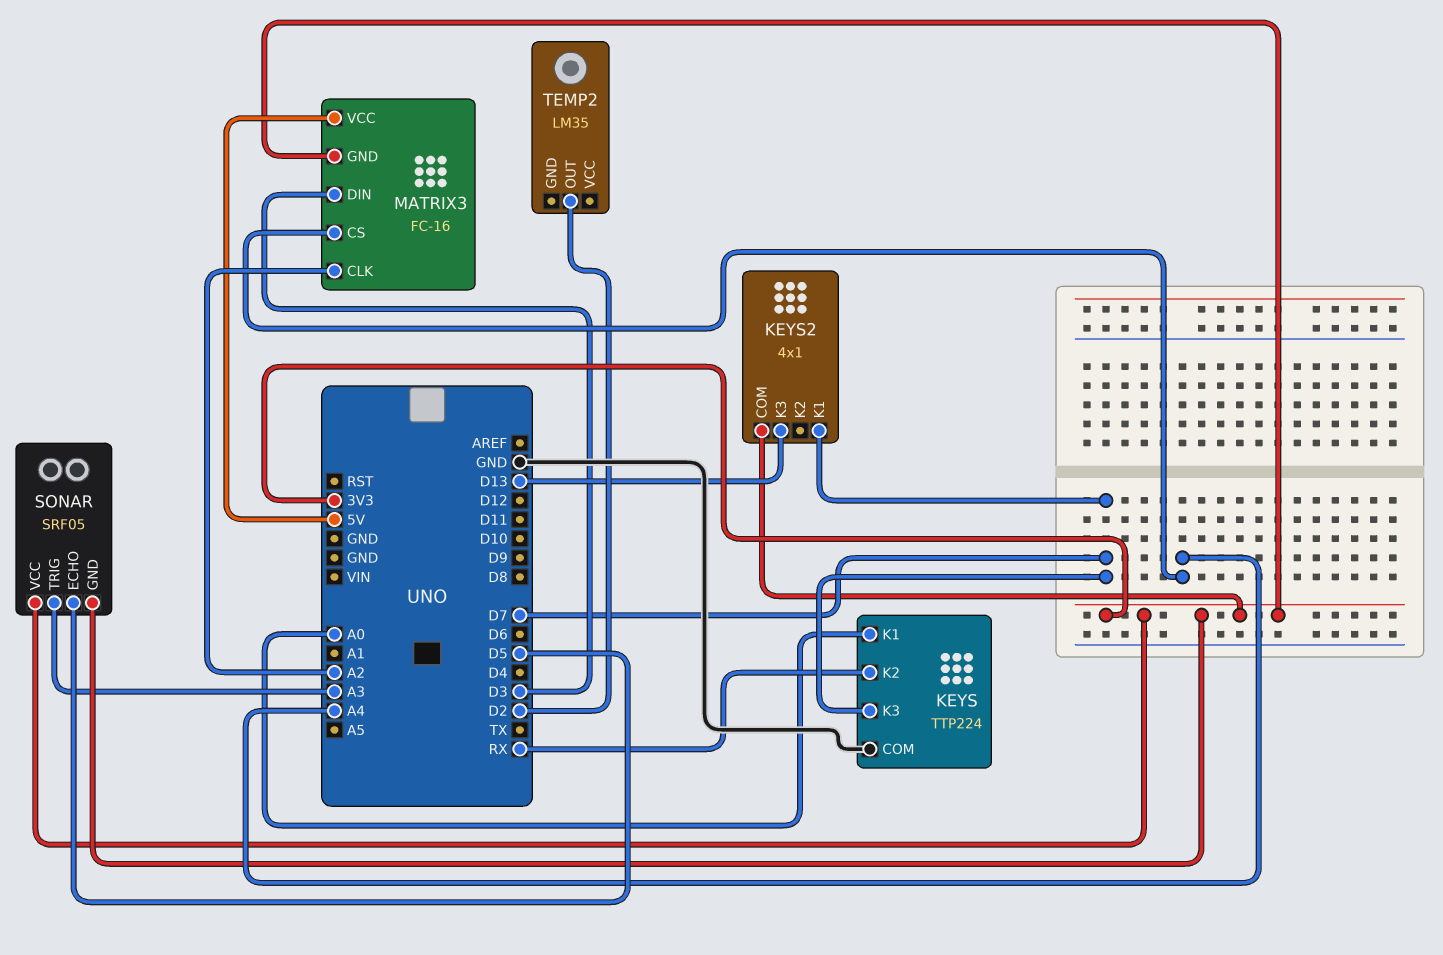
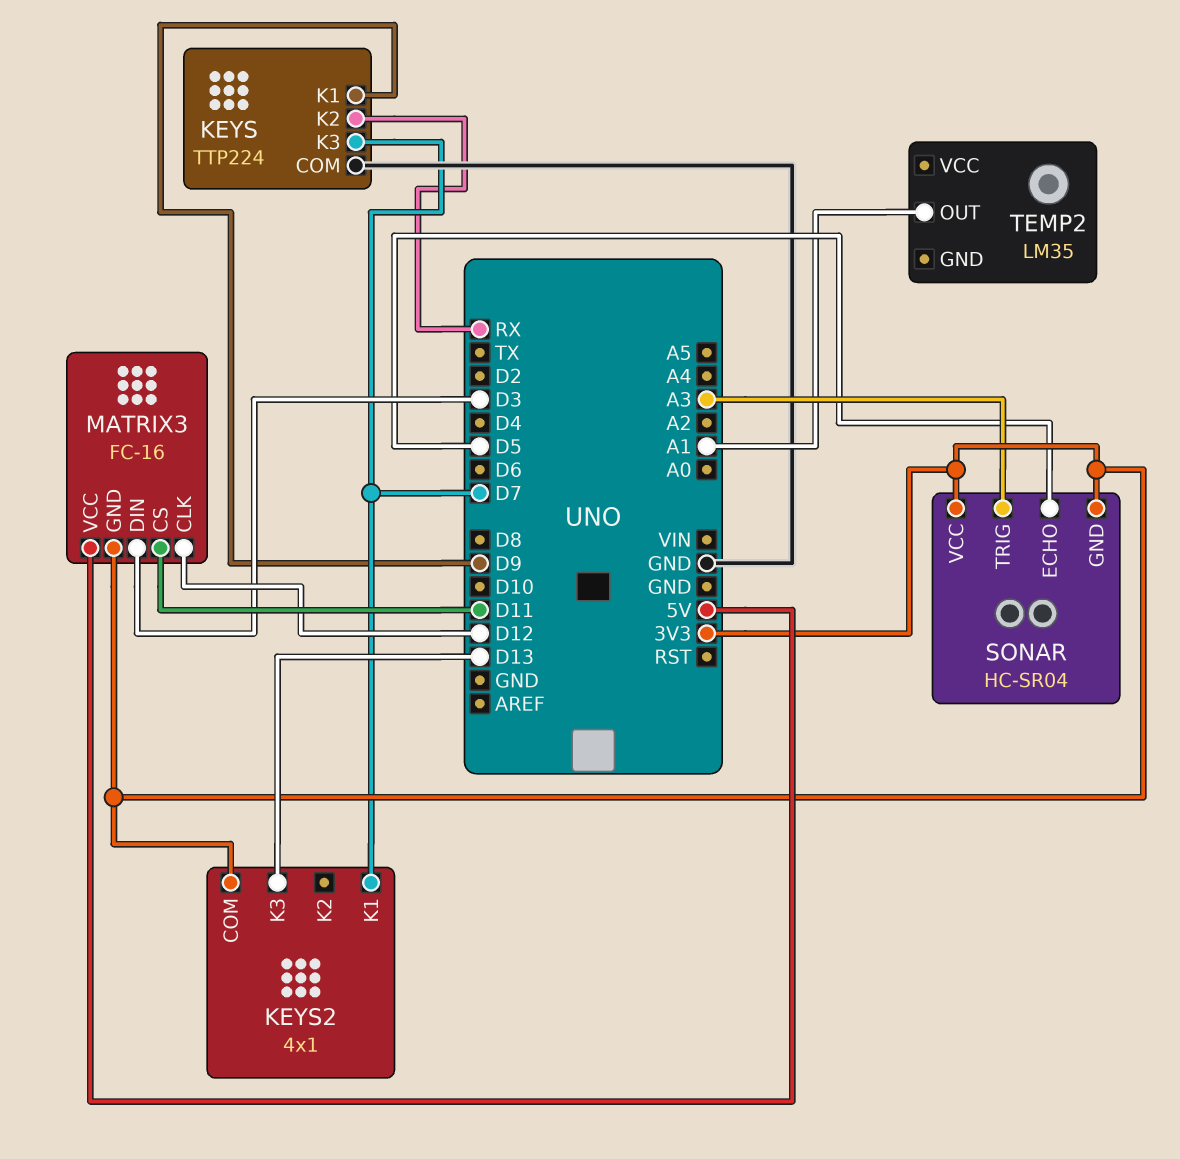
KEYS pin K1: A0 -> D9
MATRIX3 pin CLK: A2 -> D12
MATRIX3 pin CS: A4 -> D11
SONAR: SRF05 -> HC-SR04
TEMP2 pin OUT: D2 -> A1

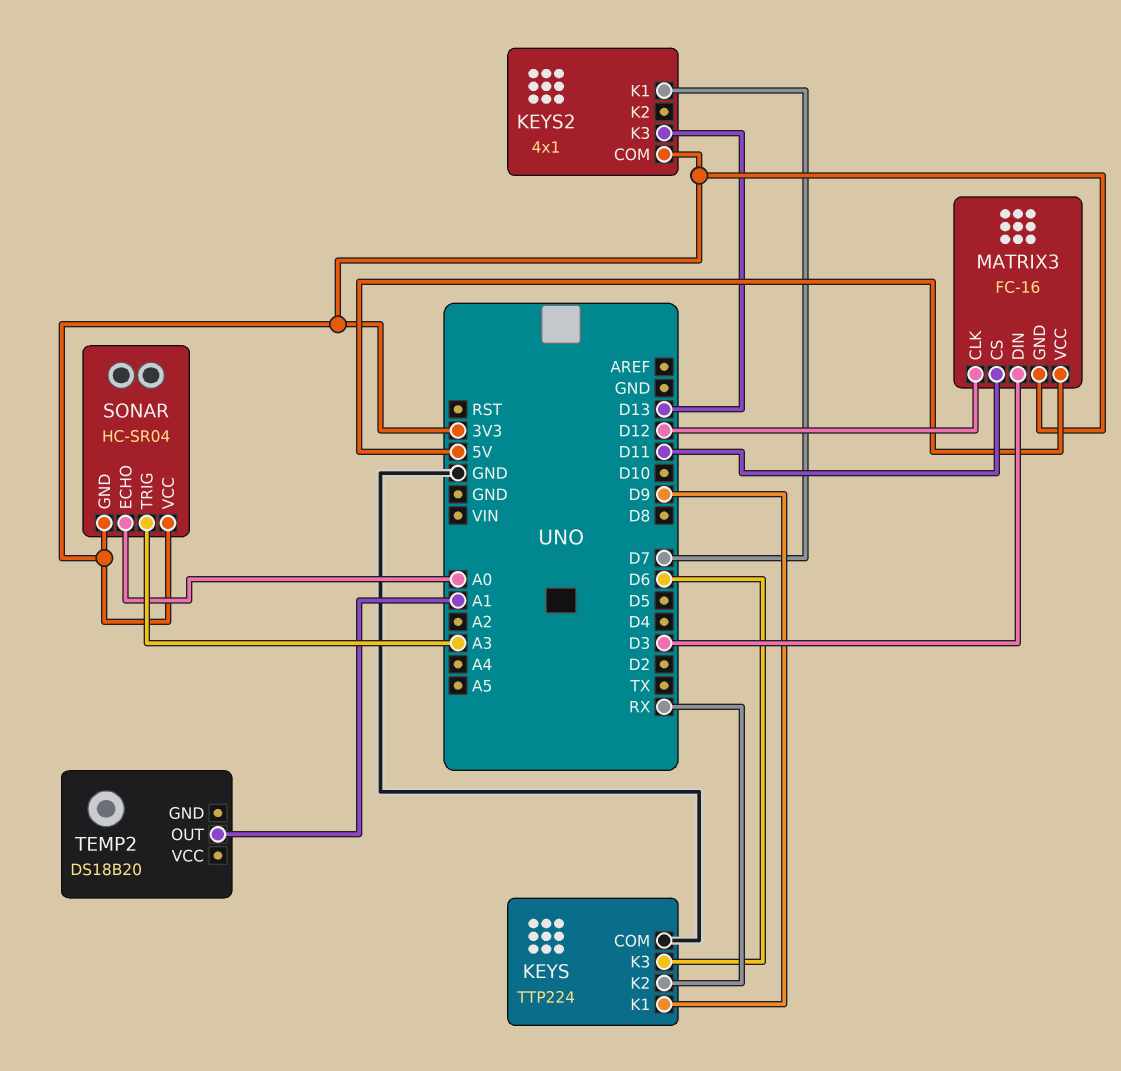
KEYS pin K3: D7 -> D6
SONAR pin ECHO: D5 -> A0
TEMP2: LM35 -> DS18B20

